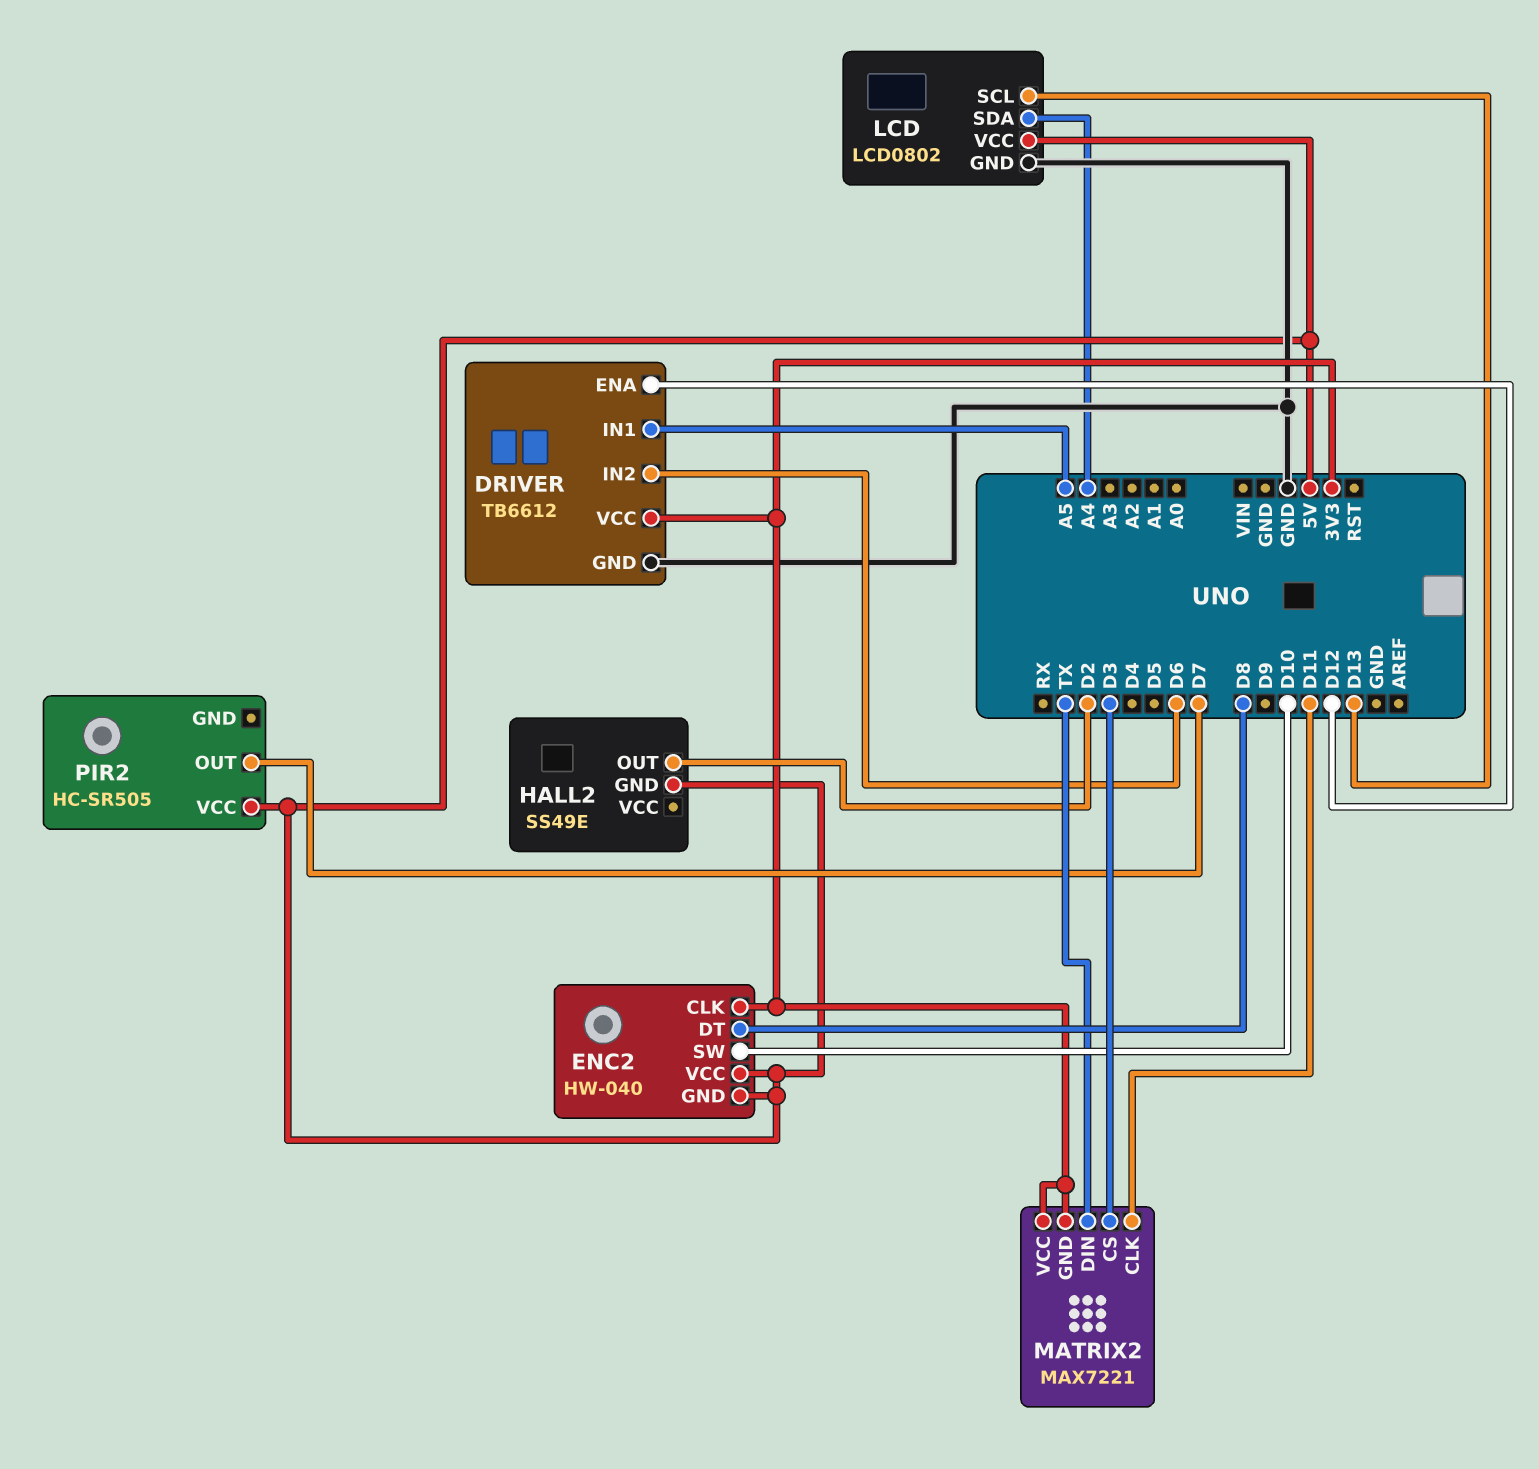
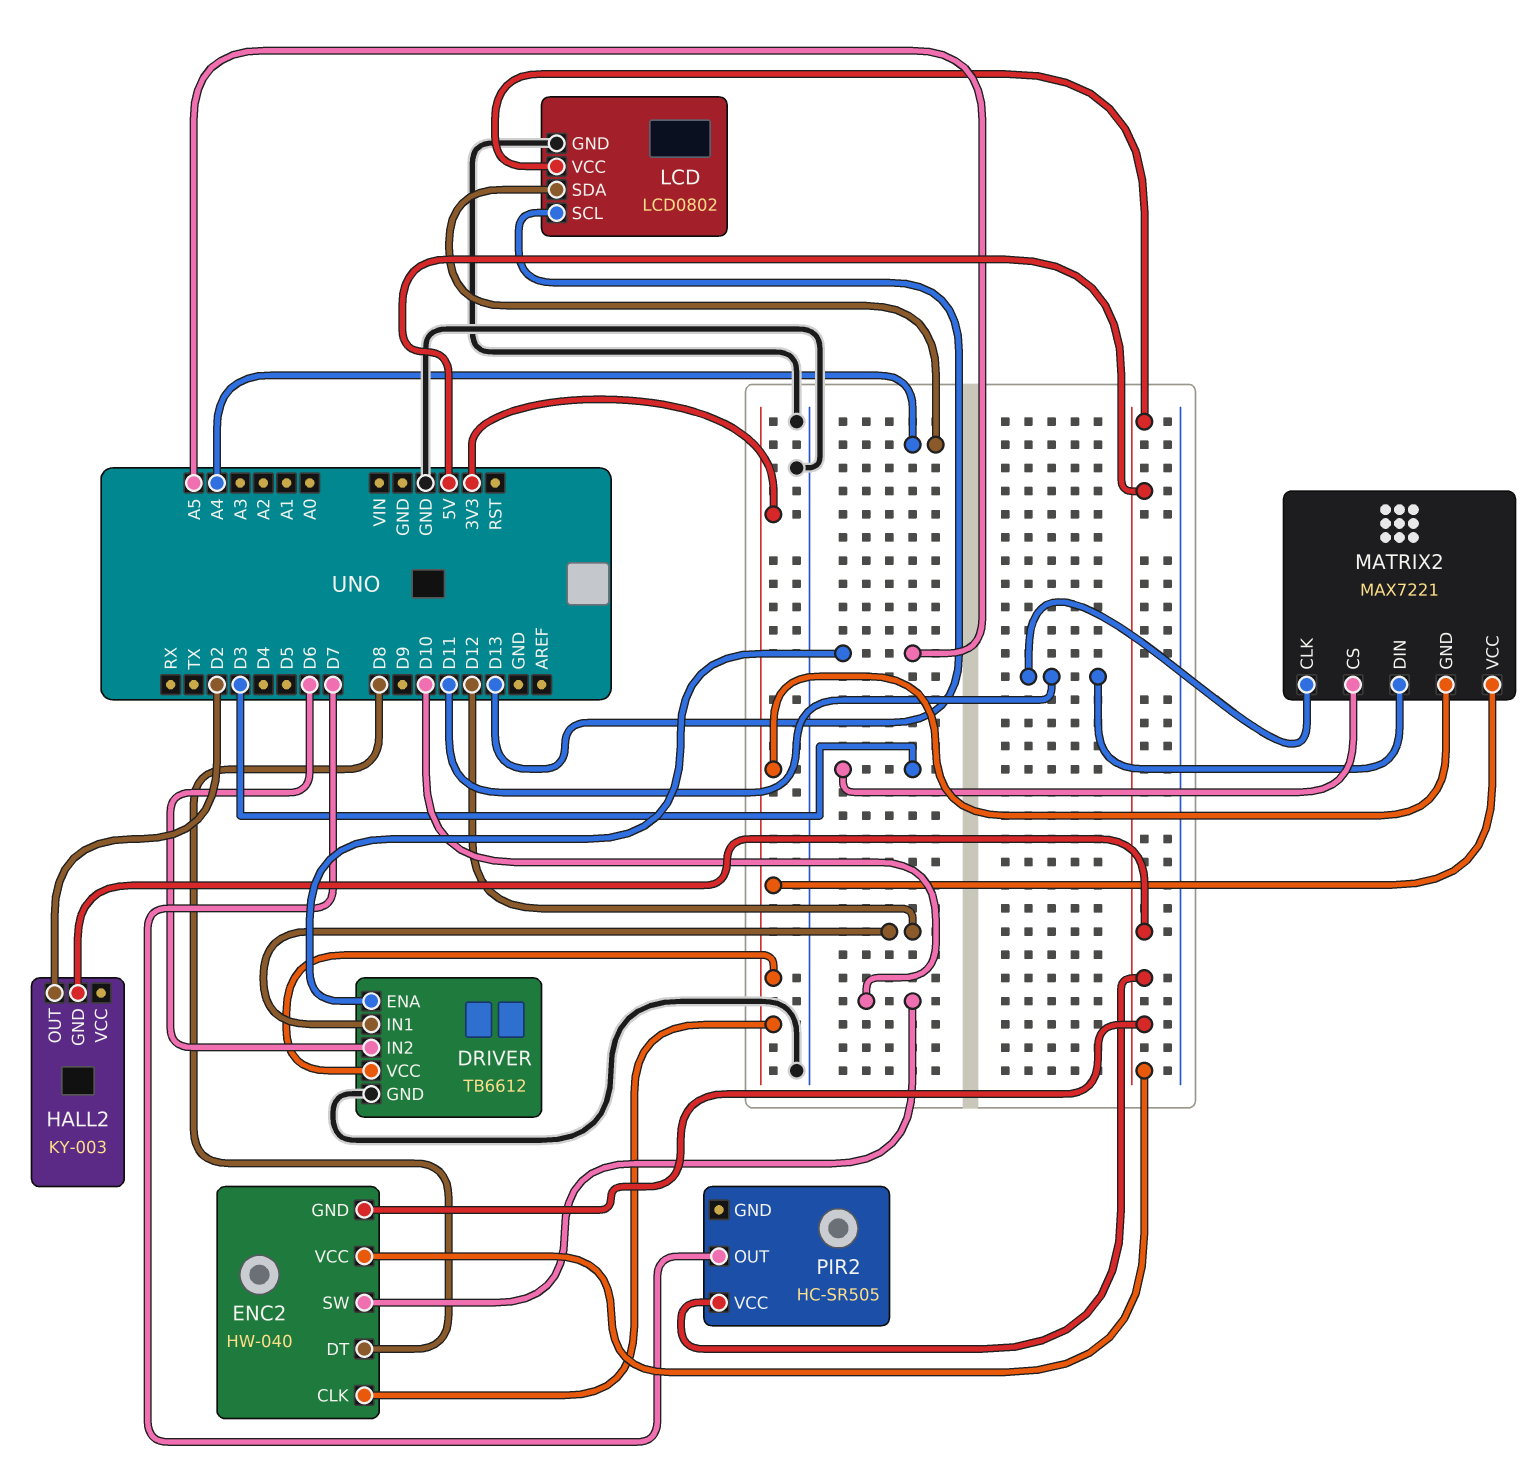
DRIVER pin ENA: D12 -> A5
DRIVER pin IN1: A5 -> D12
HALL2: SS49E -> KY-003
MATRIX2 pin DIN: TX -> D11

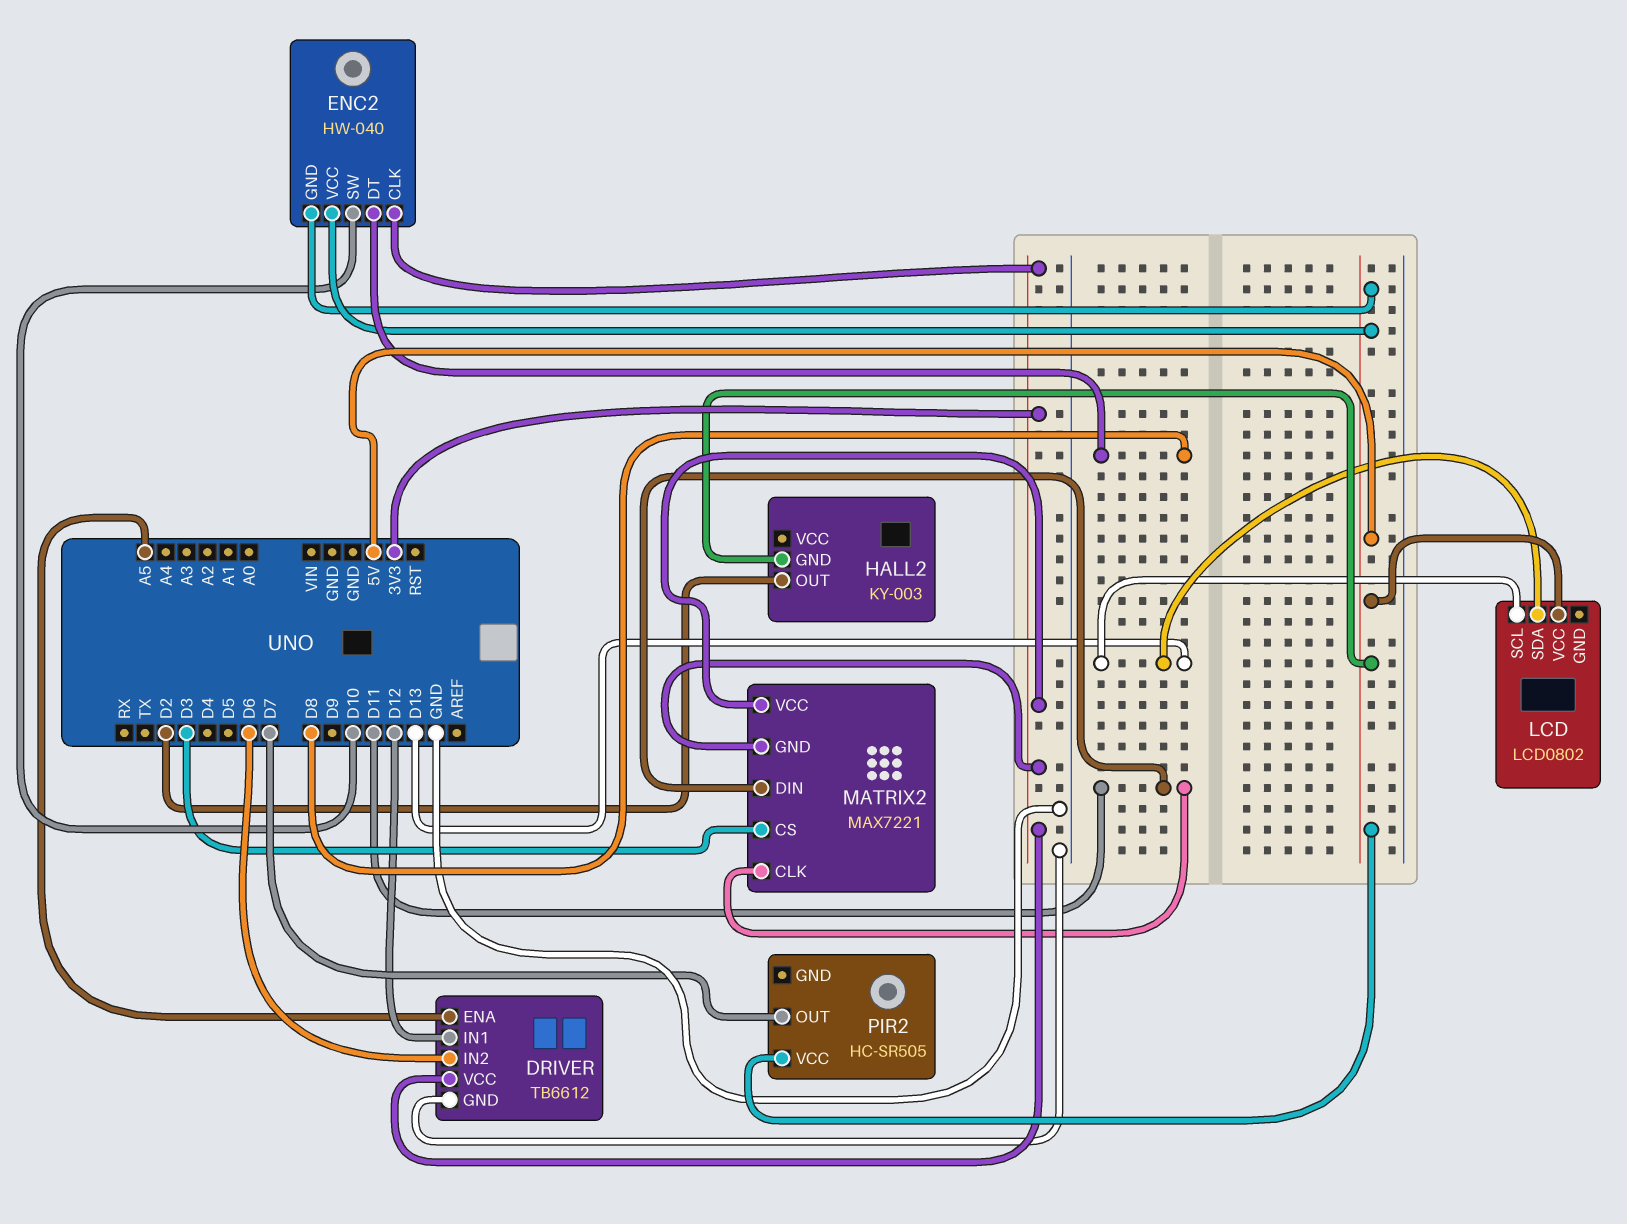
LCD pin GND: GND -> none
LCD pin SDA: A4 -> D13

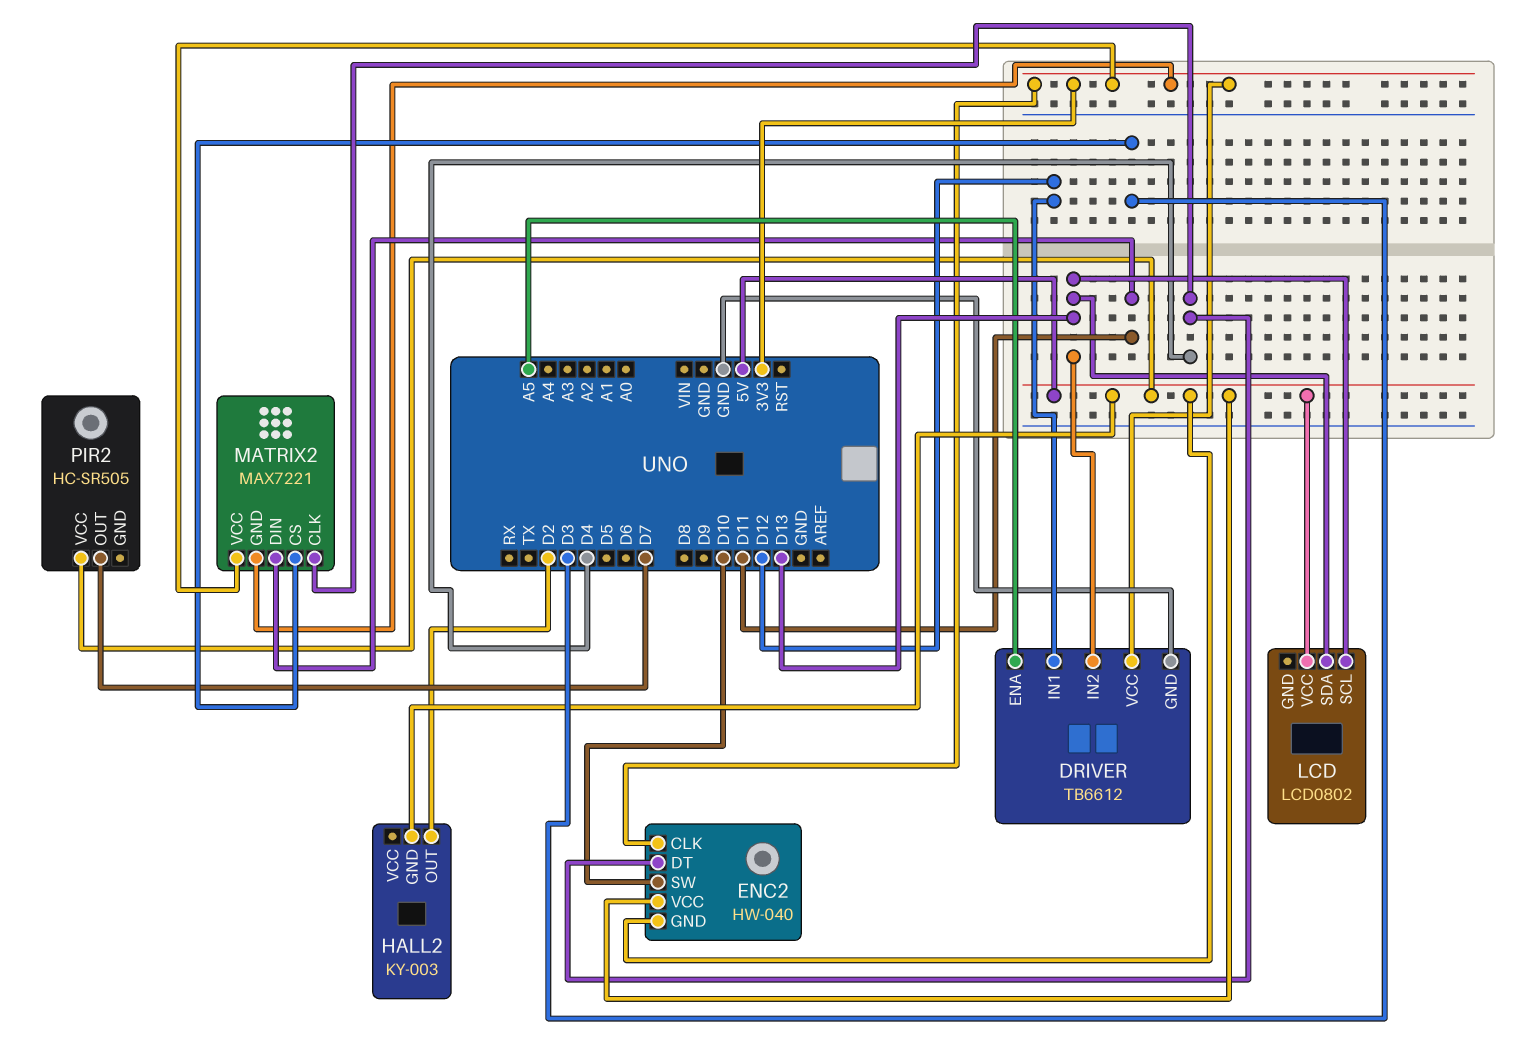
DRIVER pin IN2: D6 -> D13
ENC2 pin DT: D8 -> D4
MATRIX2 pin CLK: D11 -> D4

